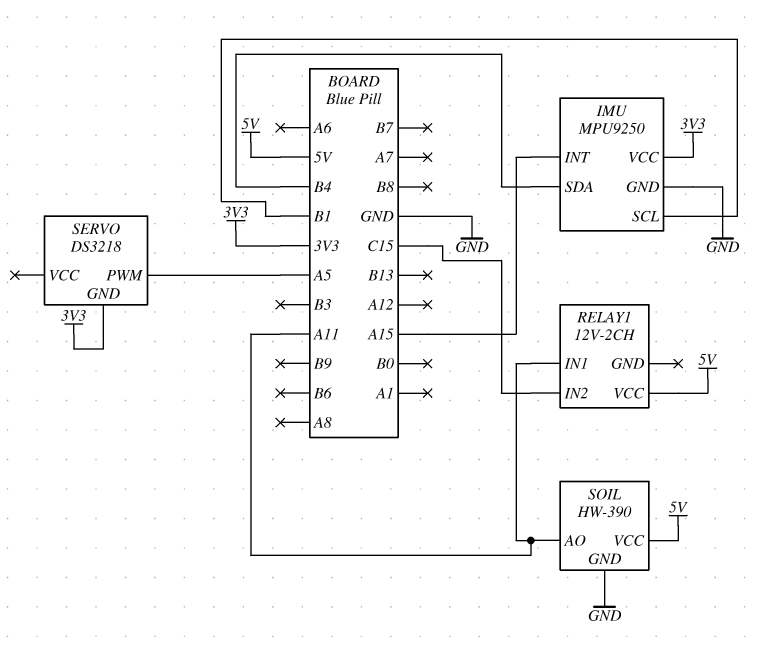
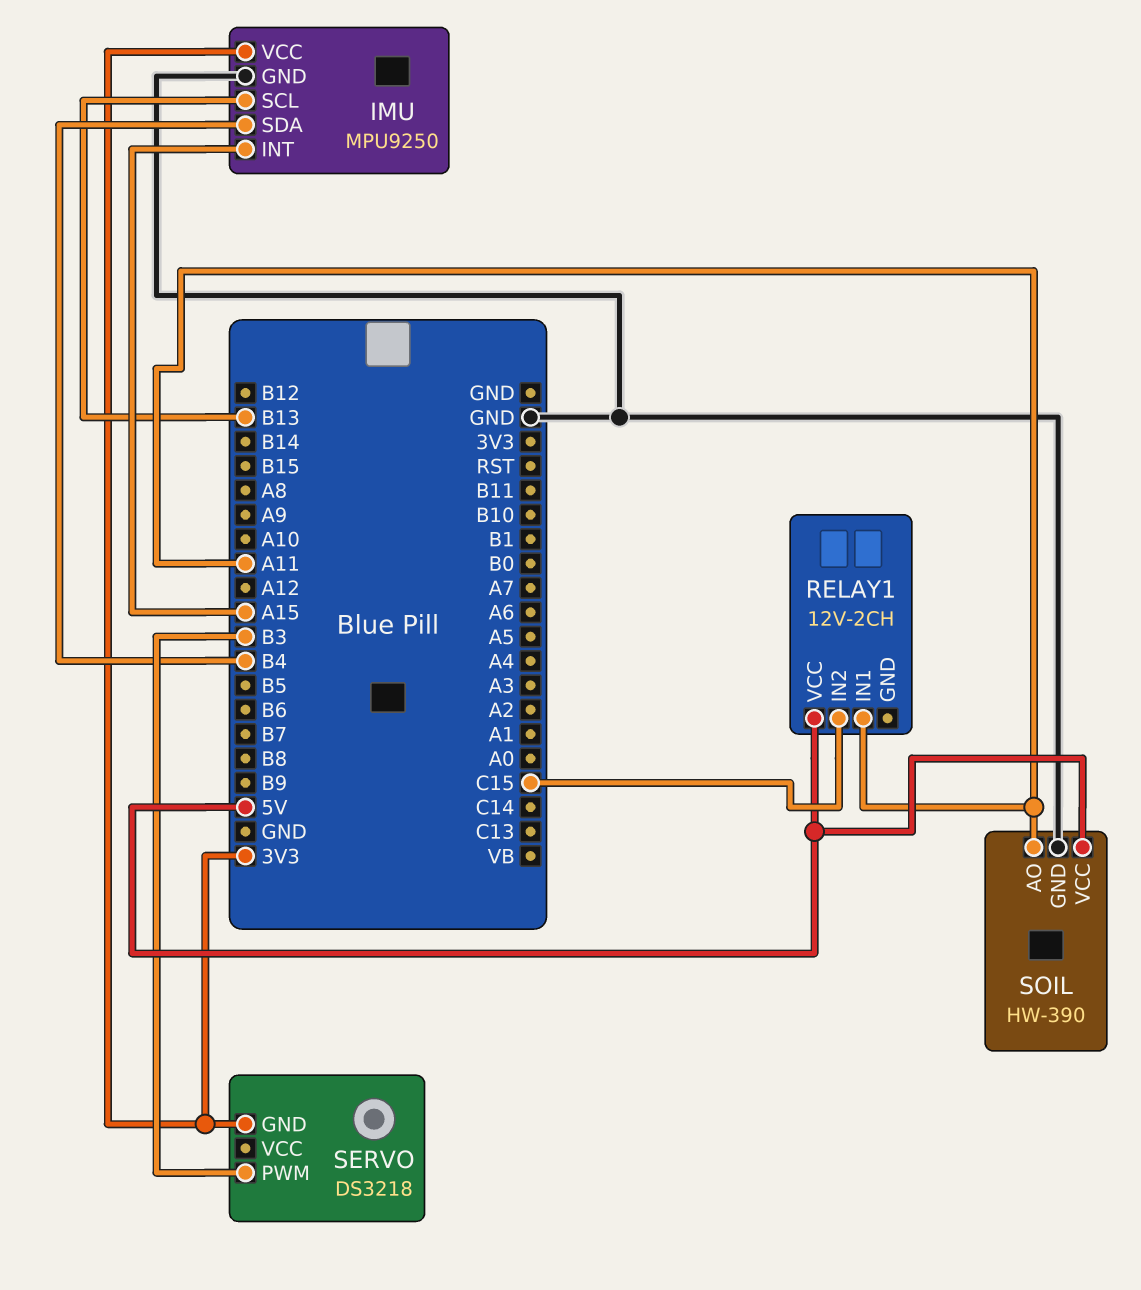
IMU pin SCL: B1 -> B13
SERVO pin PWM: A5 -> B3

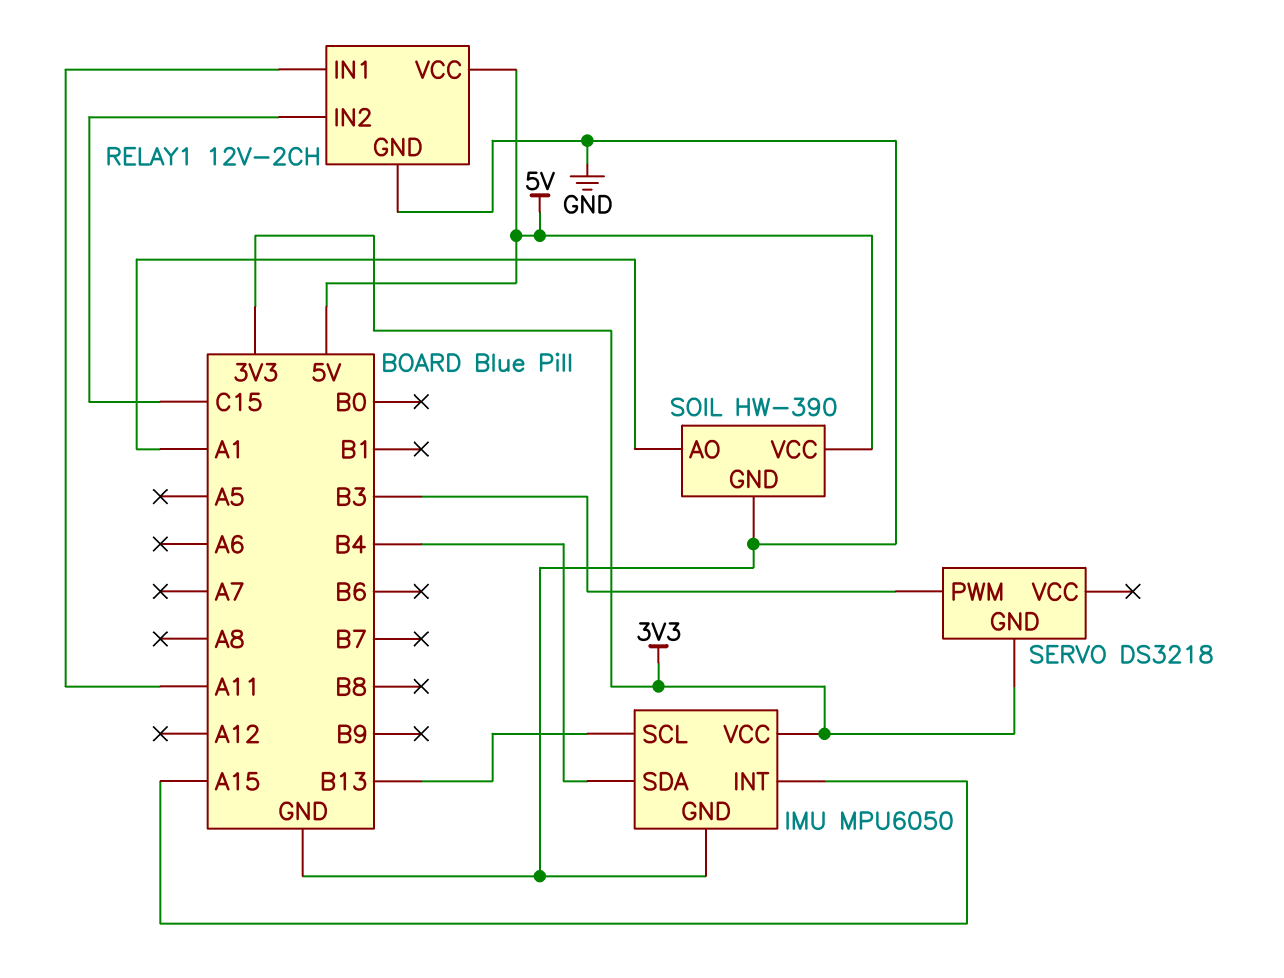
IMU: MPU9250 -> MPU6050
RELAY1 pin GND: none -> GND
SOIL pin AO: A11 -> A1

